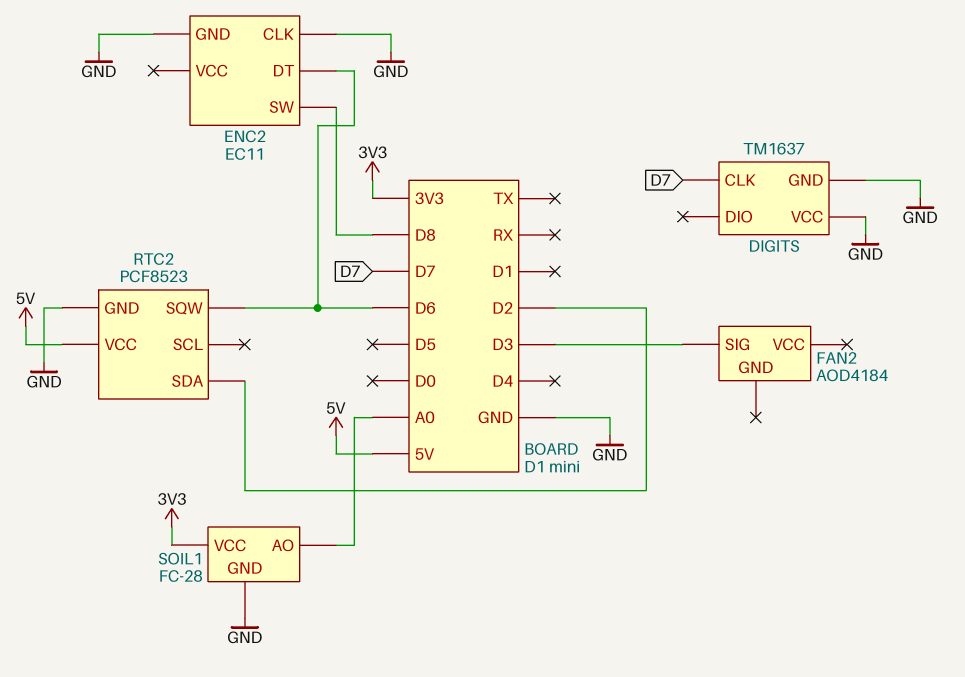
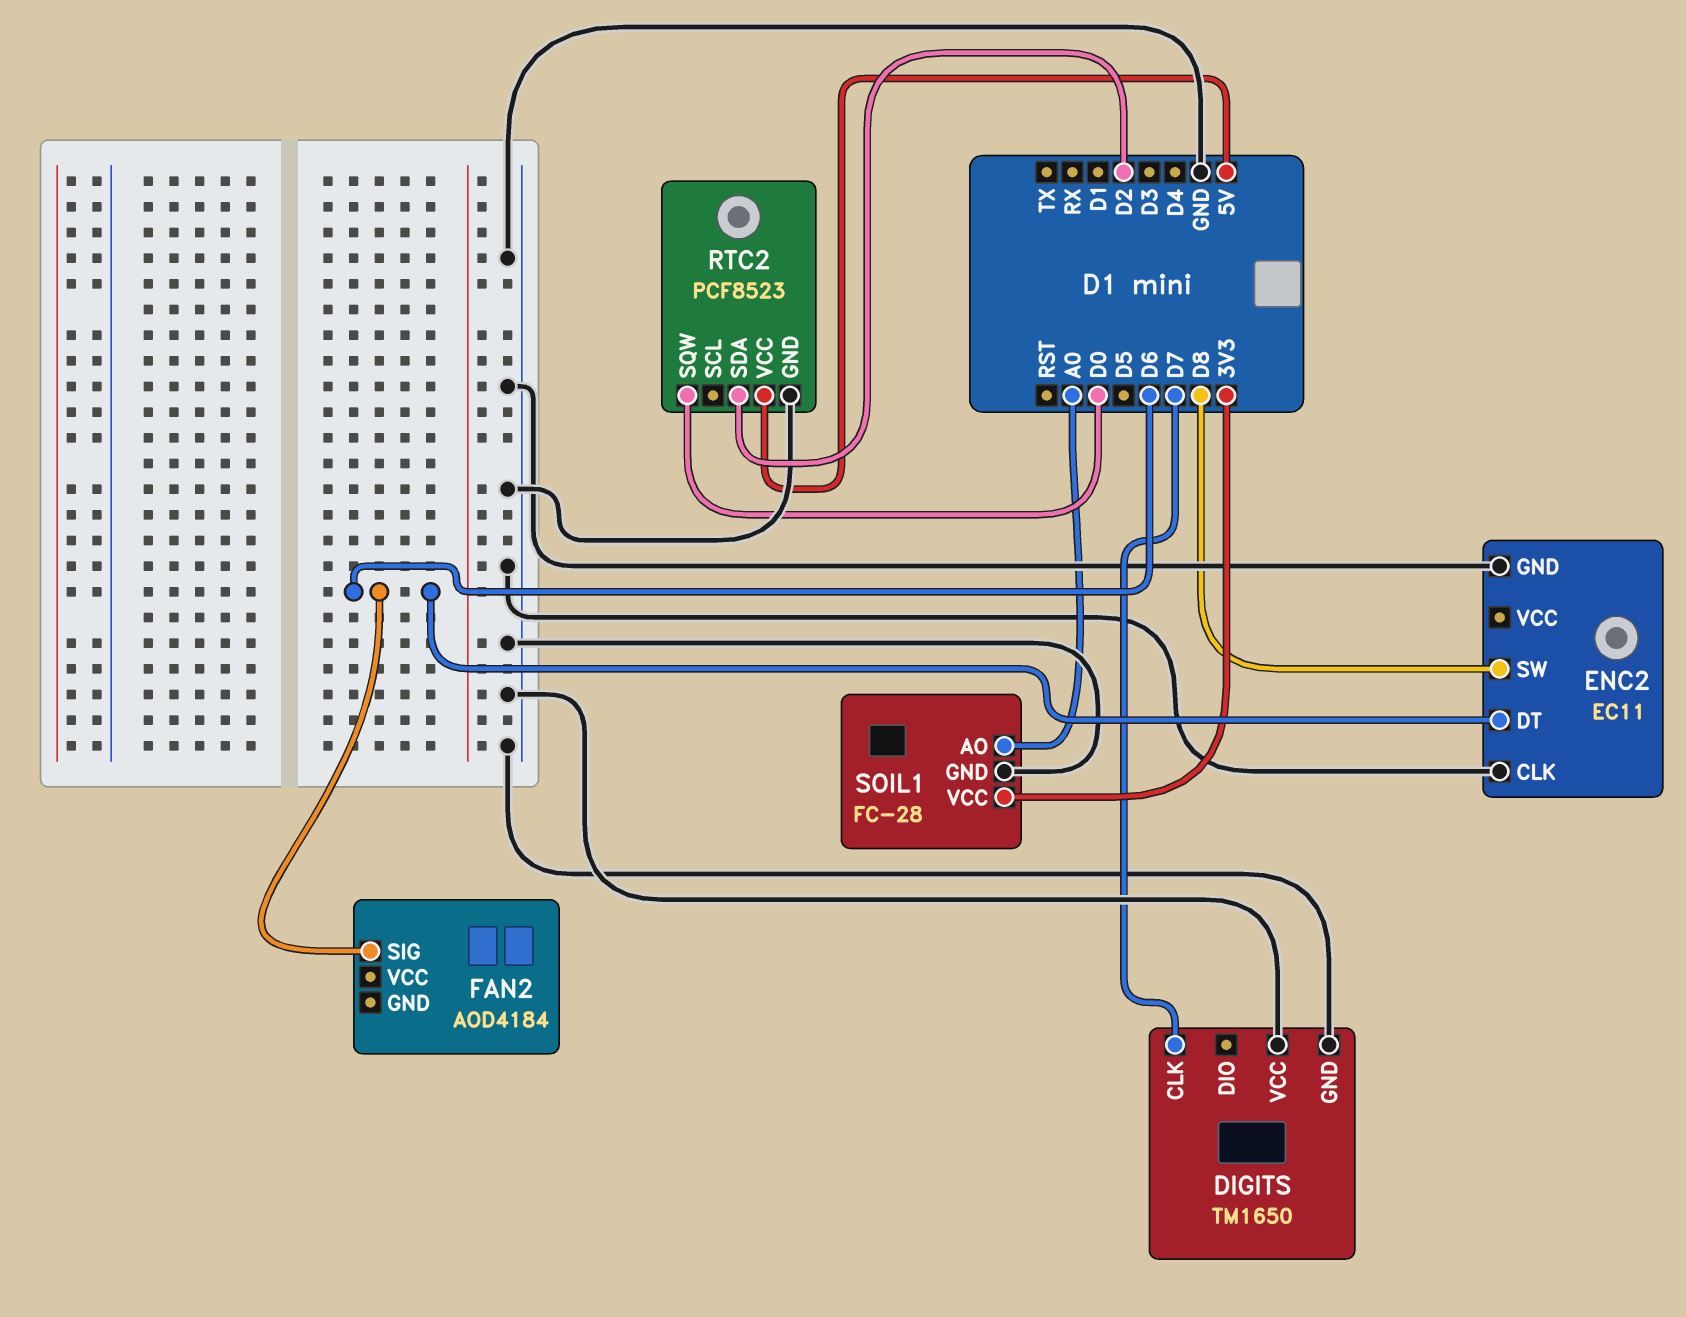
DIGITS: TM1637 -> TM1650
FAN2 pin SIG: D3 -> D6
RTC2 pin SQW: D6 -> D0

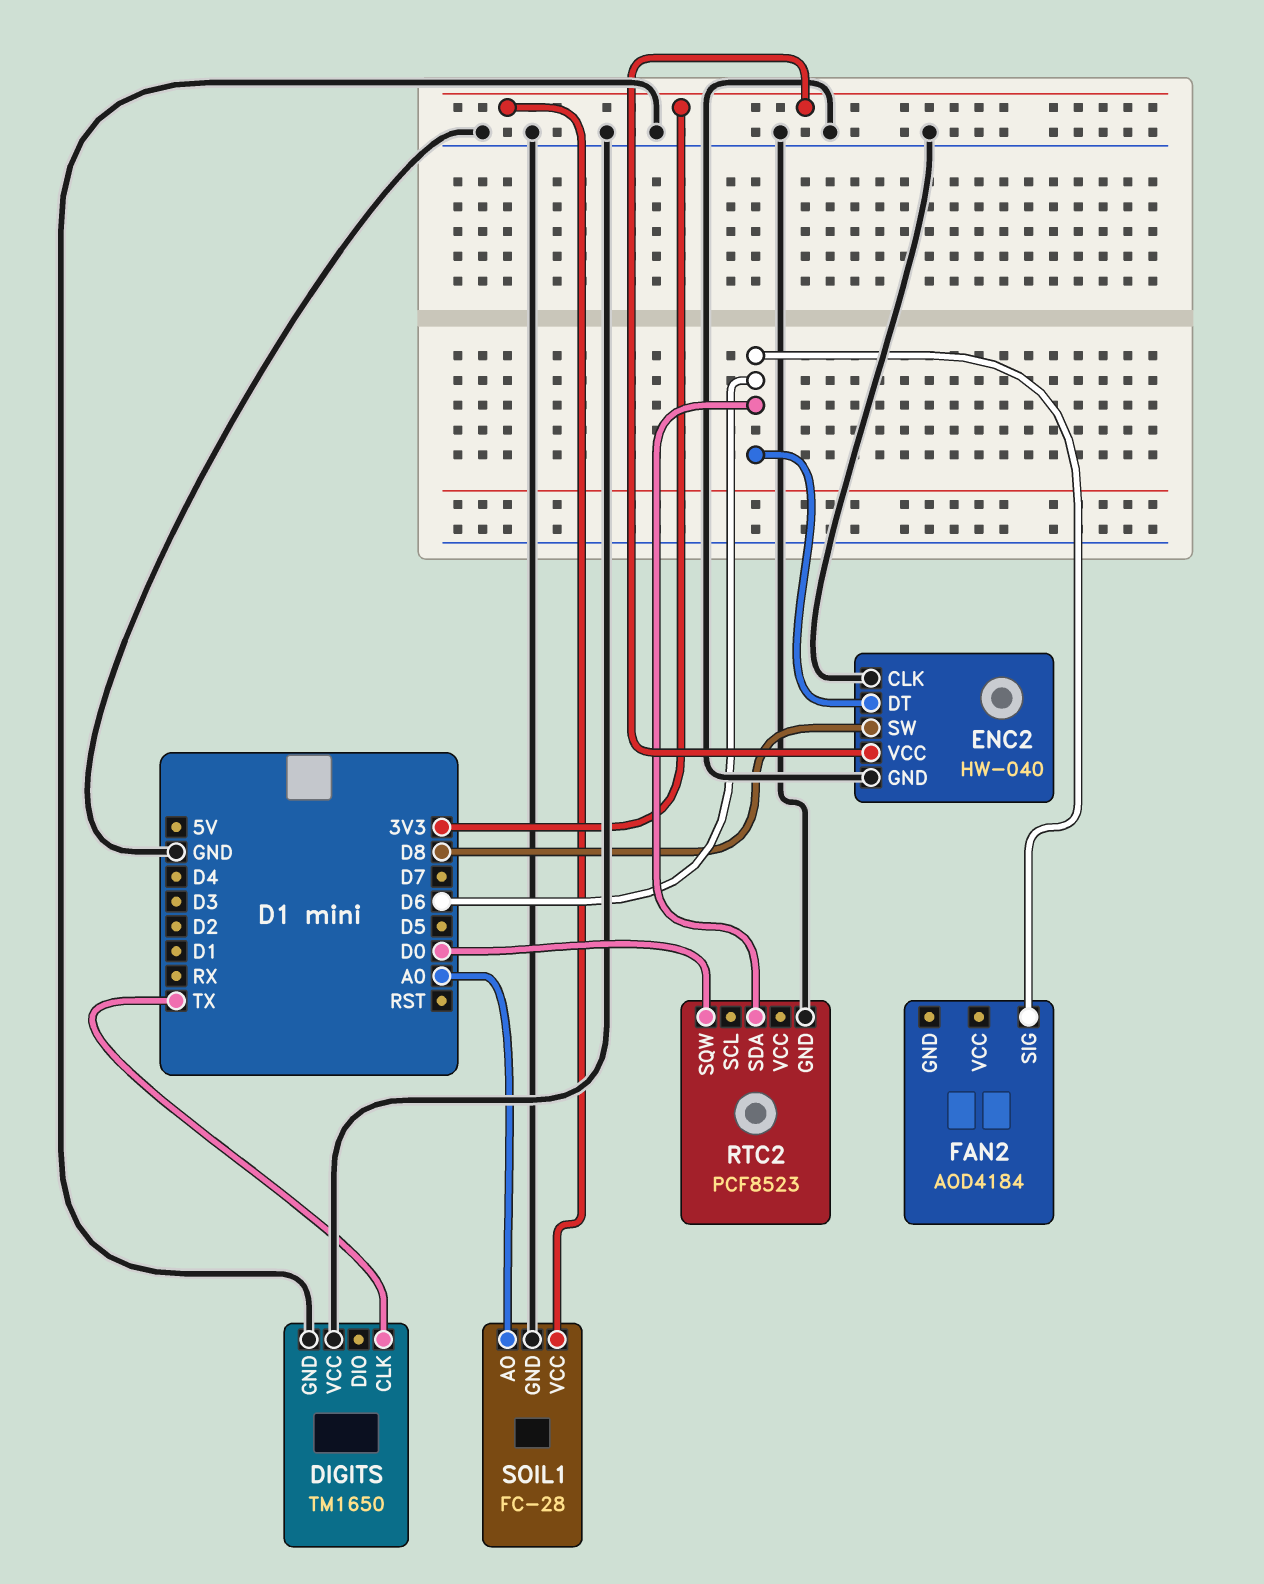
DIGITS pin CLK: D7 -> TX
ENC2: EC11 -> HW-040
ENC2 pin VCC: none -> 3V3
RTC2 pin SDA: D2 -> D6
RTC2 pin VCC: 5V -> none

